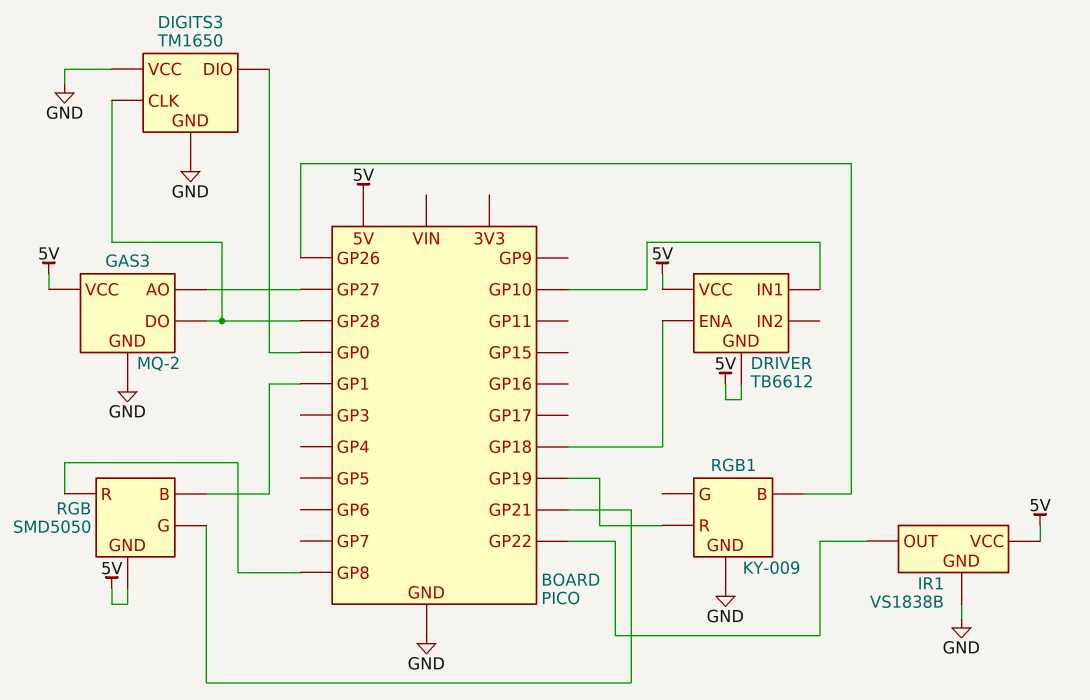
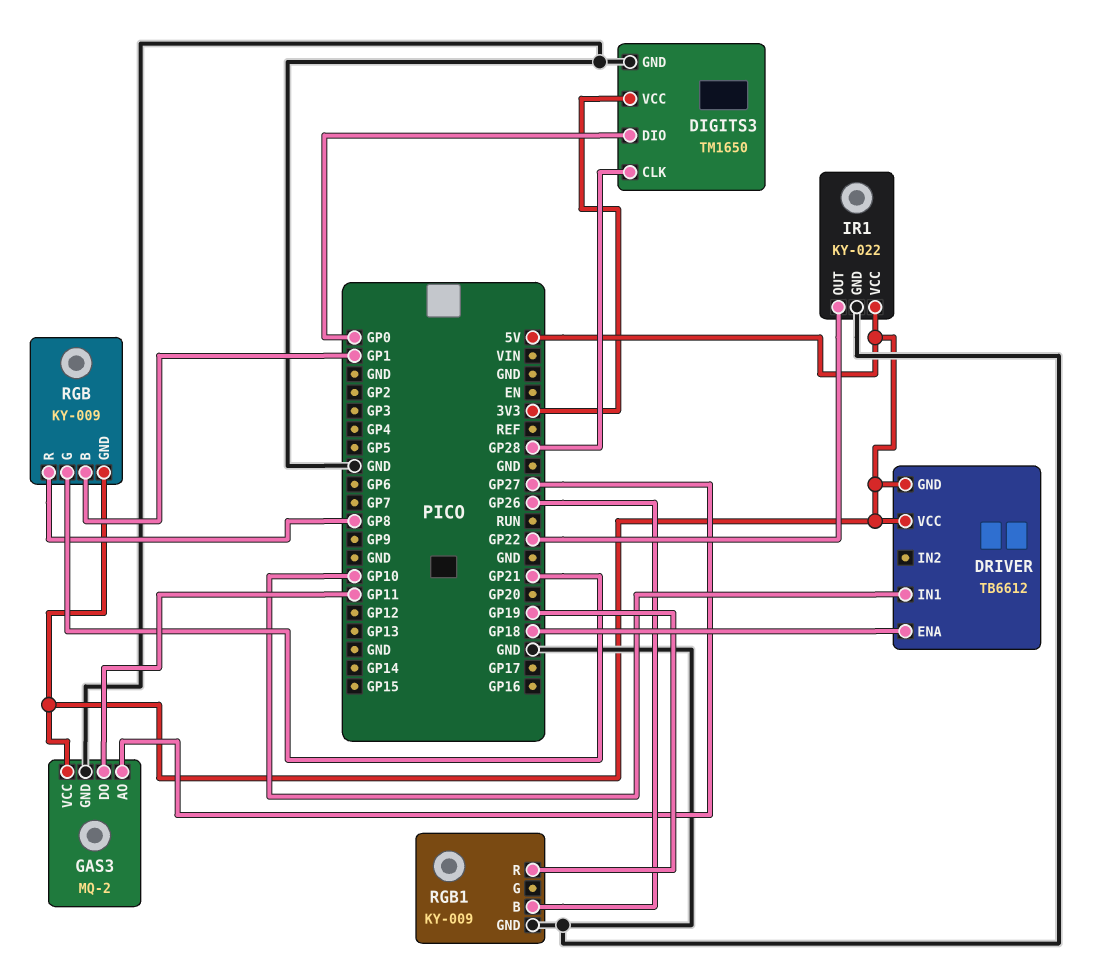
DIGITS3 pin VCC: GND -> 3V3
GAS3 pin DO: GP28 -> GP11
IR1: VS1838B -> KY-022
RGB: SMD5050 -> KY-009

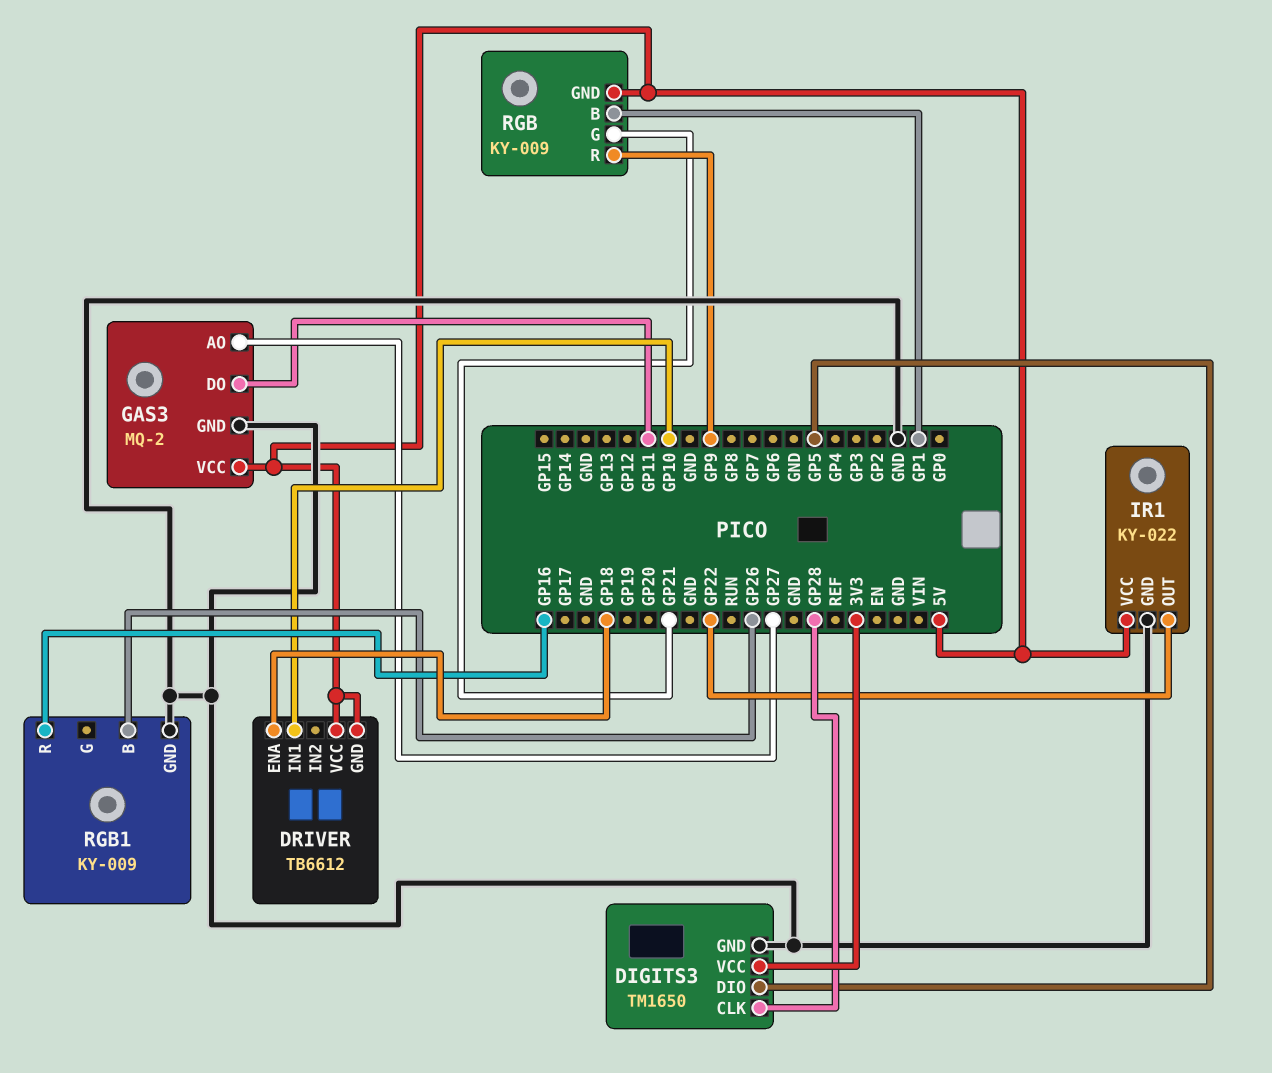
DIGITS3 pin DIO: GP0 -> GP5
RGB pin R: GP8 -> GP9
RGB1 pin R: GP19 -> GP16

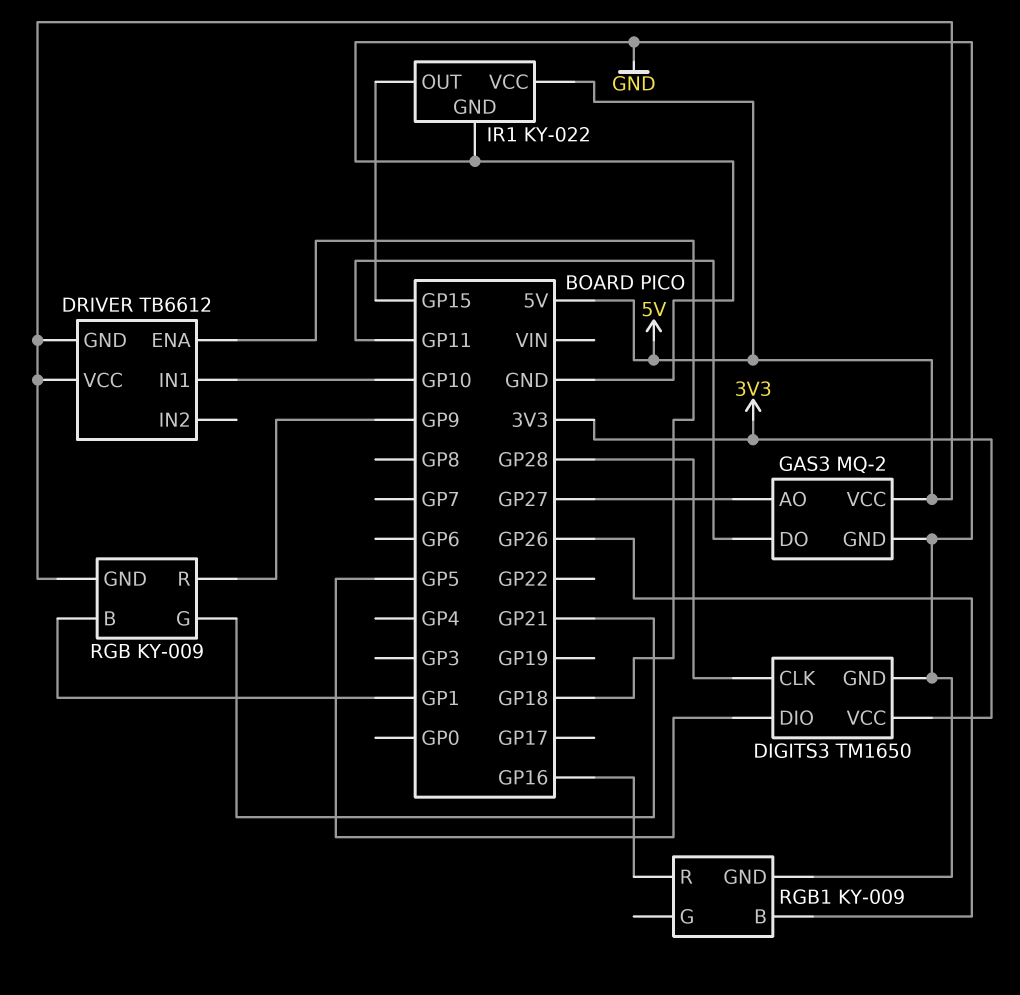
IR1 pin OUT: GP22 -> GP15

